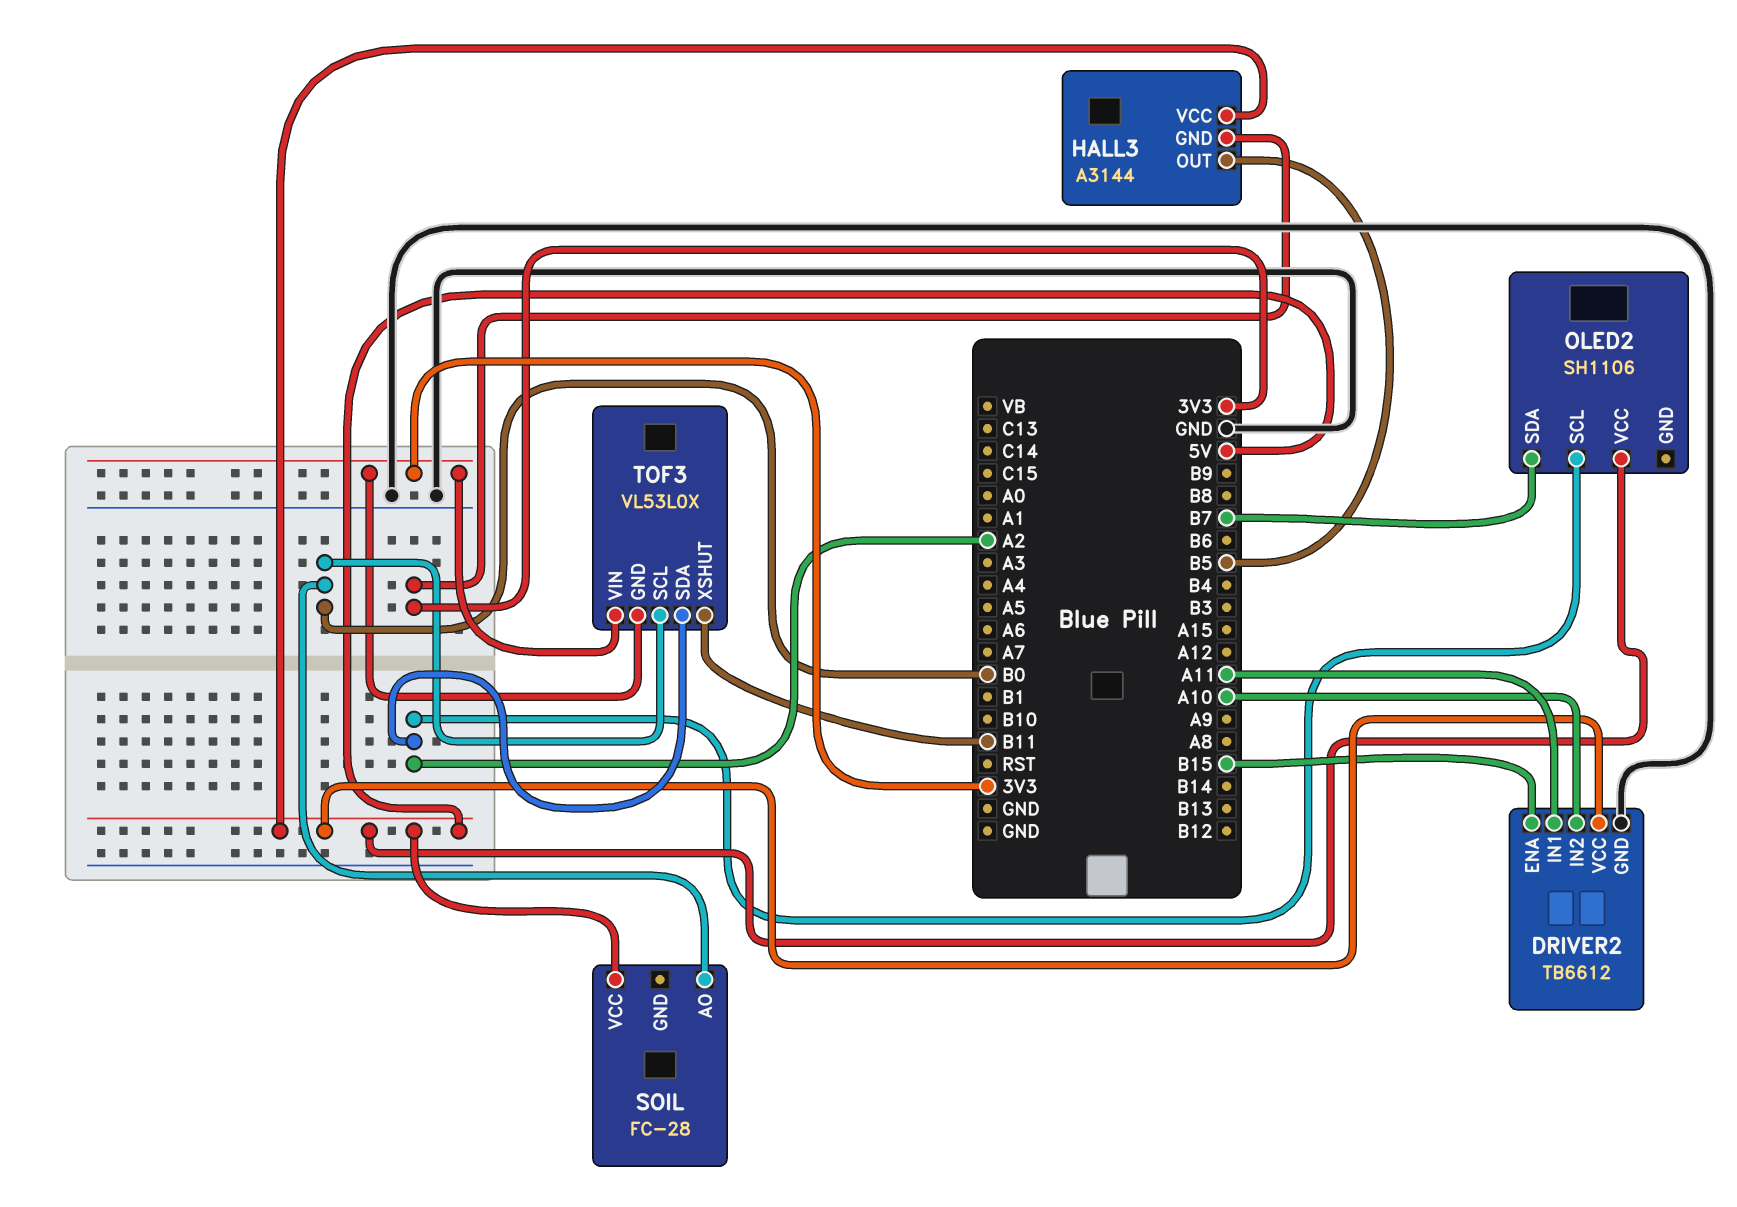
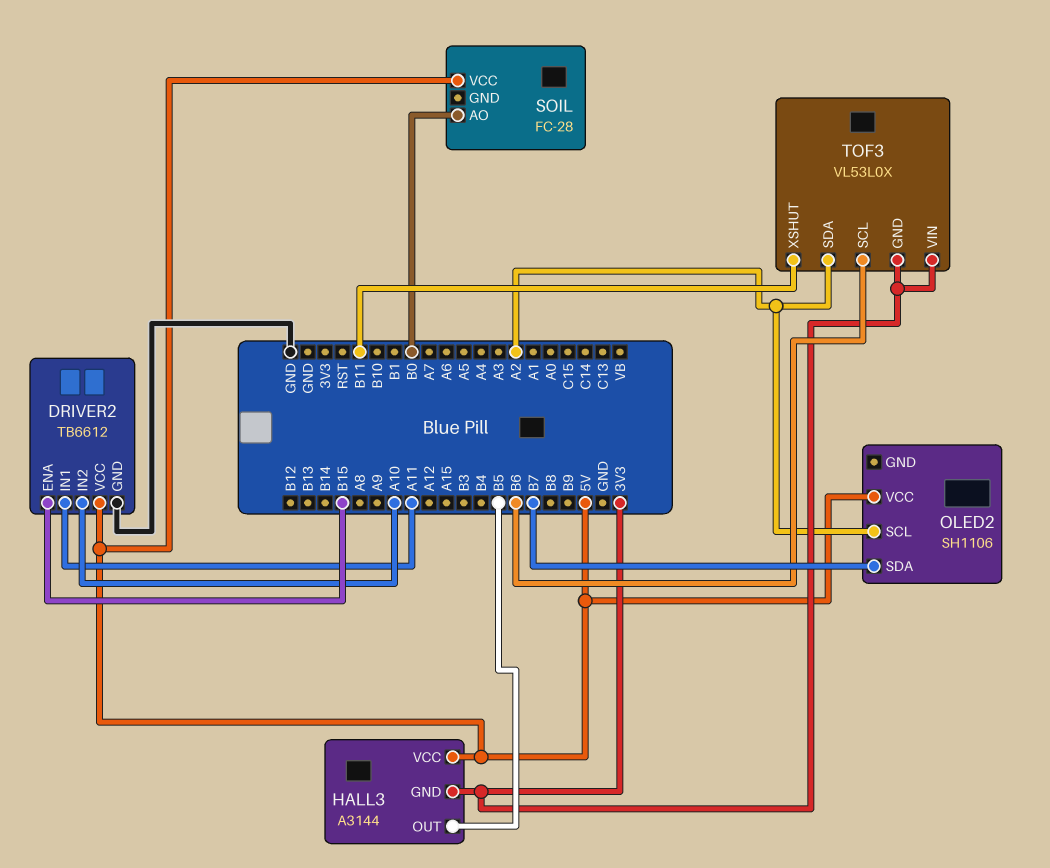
TOF3 pin SCL: B0 -> B6

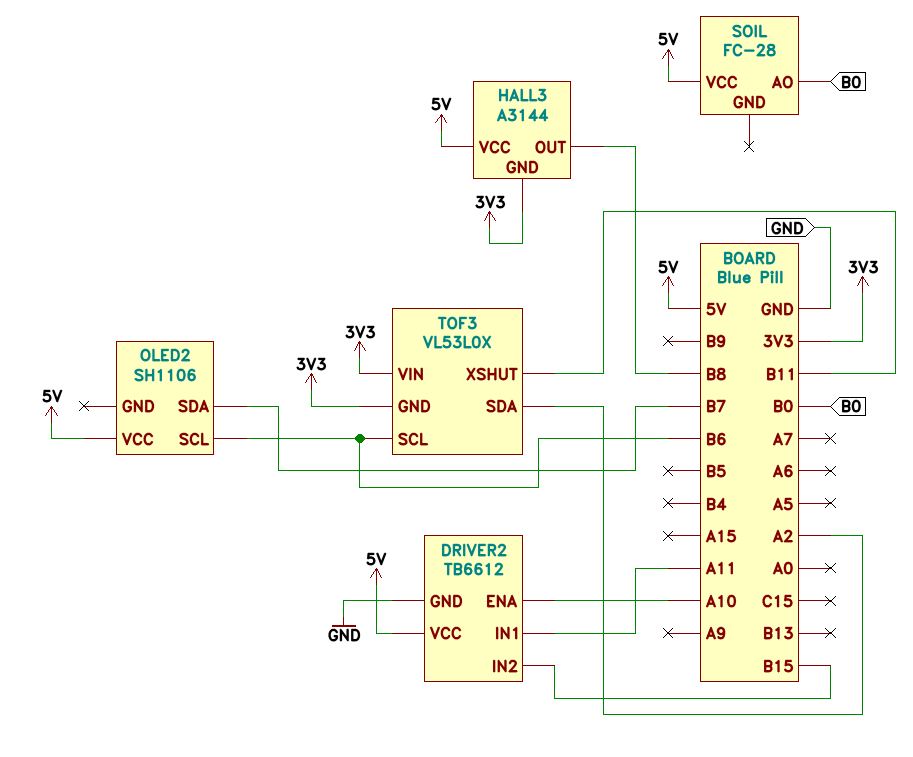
DRIVER2 pin ENA: B15 -> A10
DRIVER2 pin IN2: A10 -> B15
HALL3 pin OUT: B5 -> B8
OLED2 pin SCL: A2 -> B6

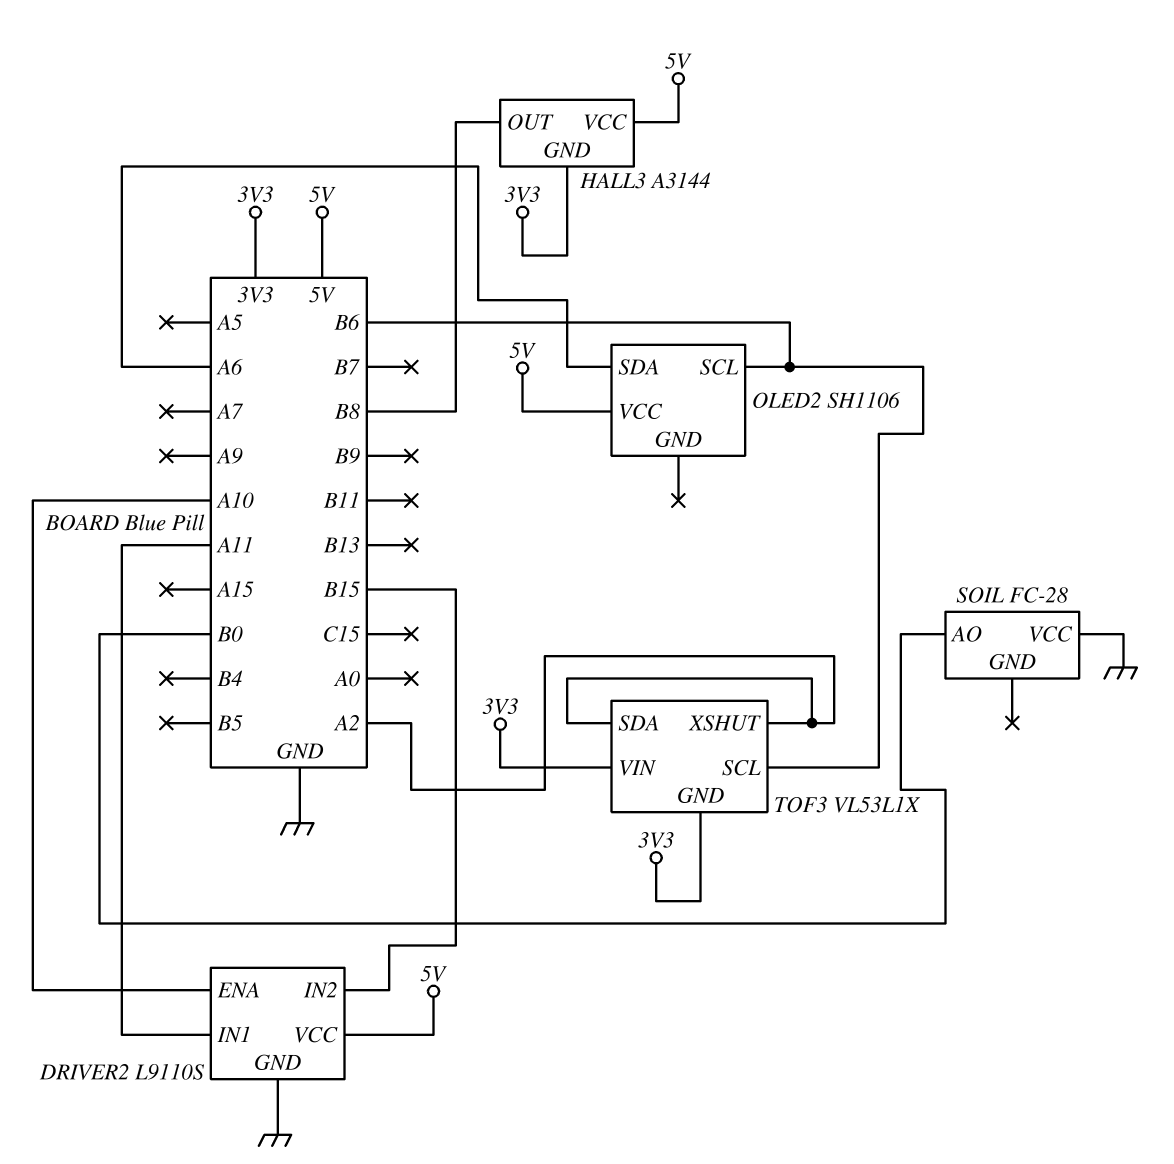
DRIVER2: TB6612 -> L9110S
OLED2 pin SDA: B7 -> A6
SOIL pin VCC: 5V -> GND
TOF3: VL53L0X -> VL53L1X
TOF3 pin XSHUT: B11 -> A2

